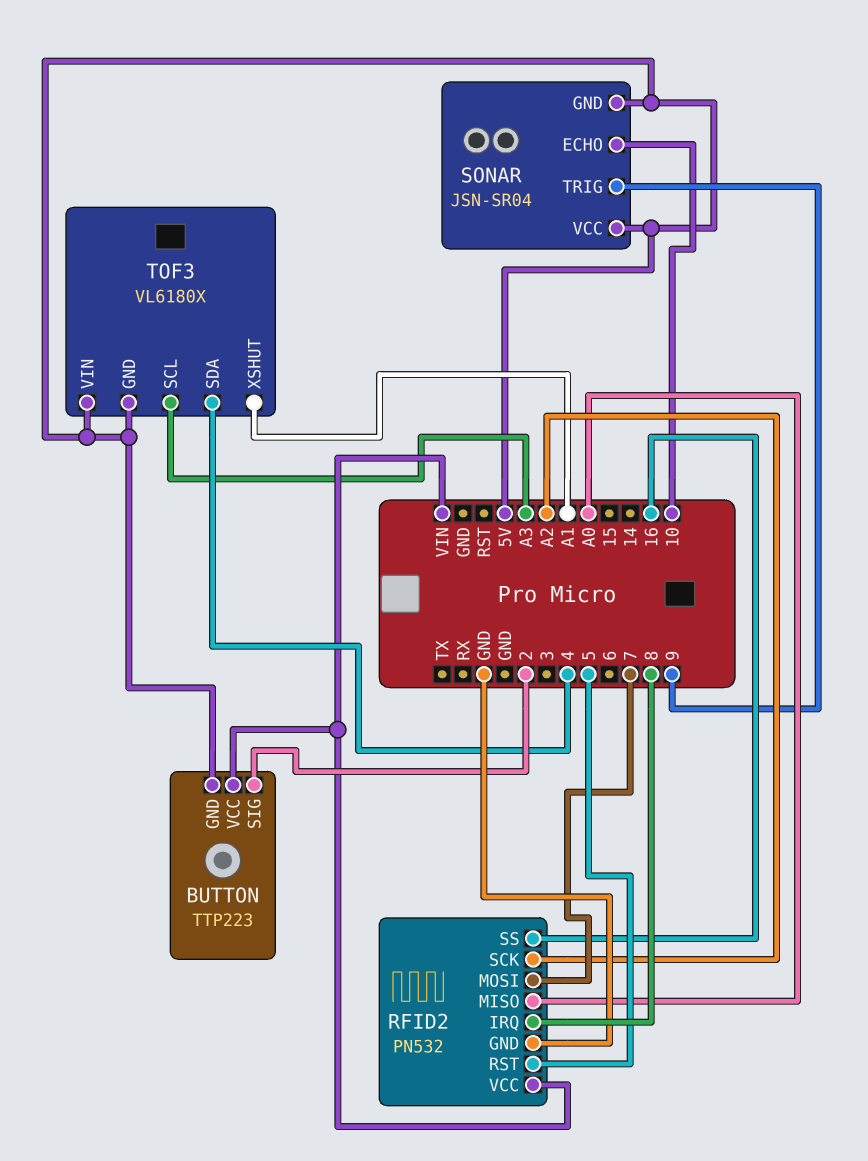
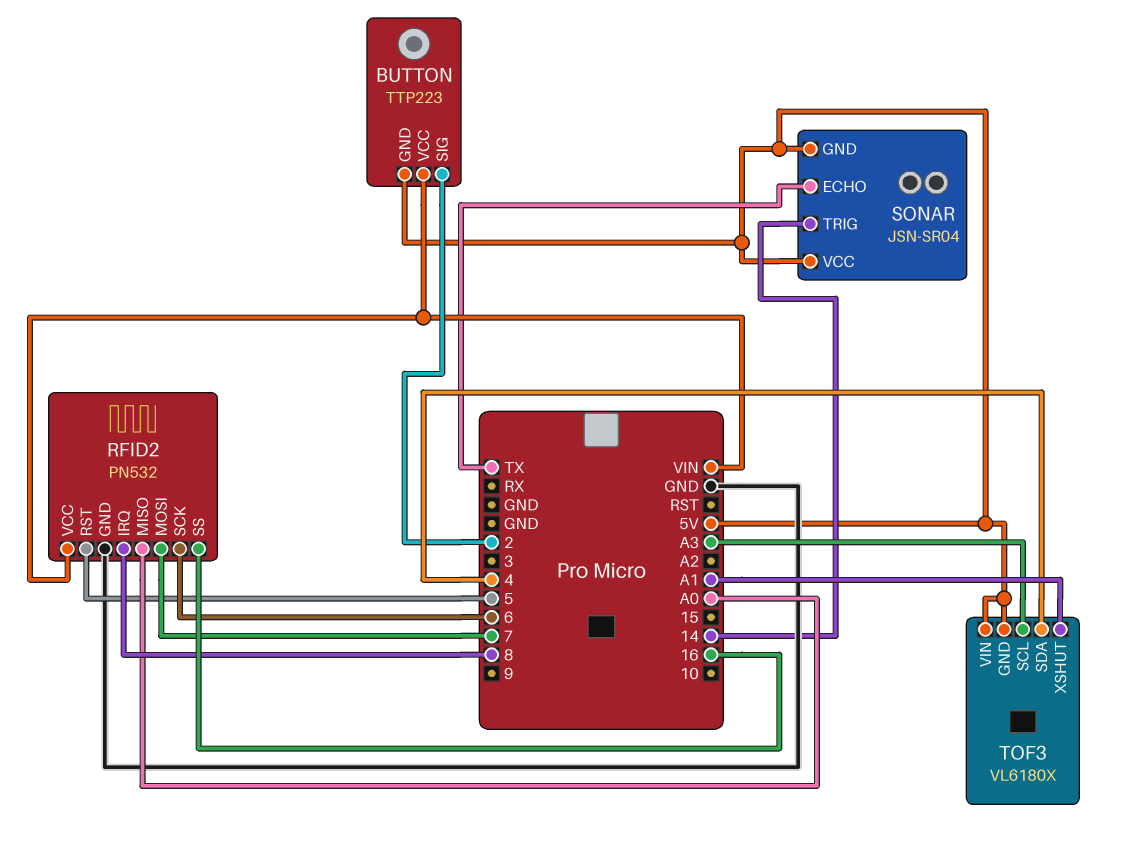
RFID2 pin SCK: A2 -> 6
SONAR pin ECHO: 10 -> TX
SONAR pin TRIG: 9 -> 14

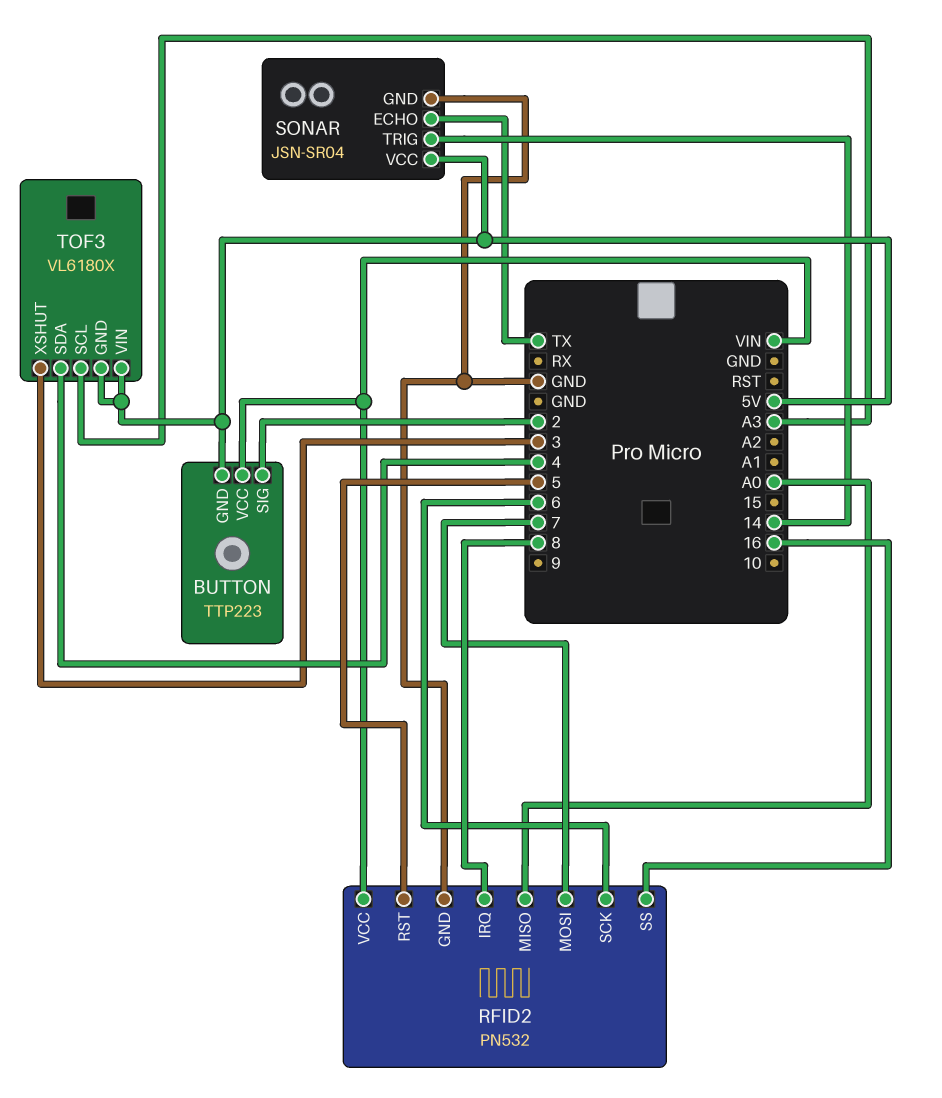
SONAR pin GND: 5V -> GND
TOF3 pin XSHUT: A1 -> 3

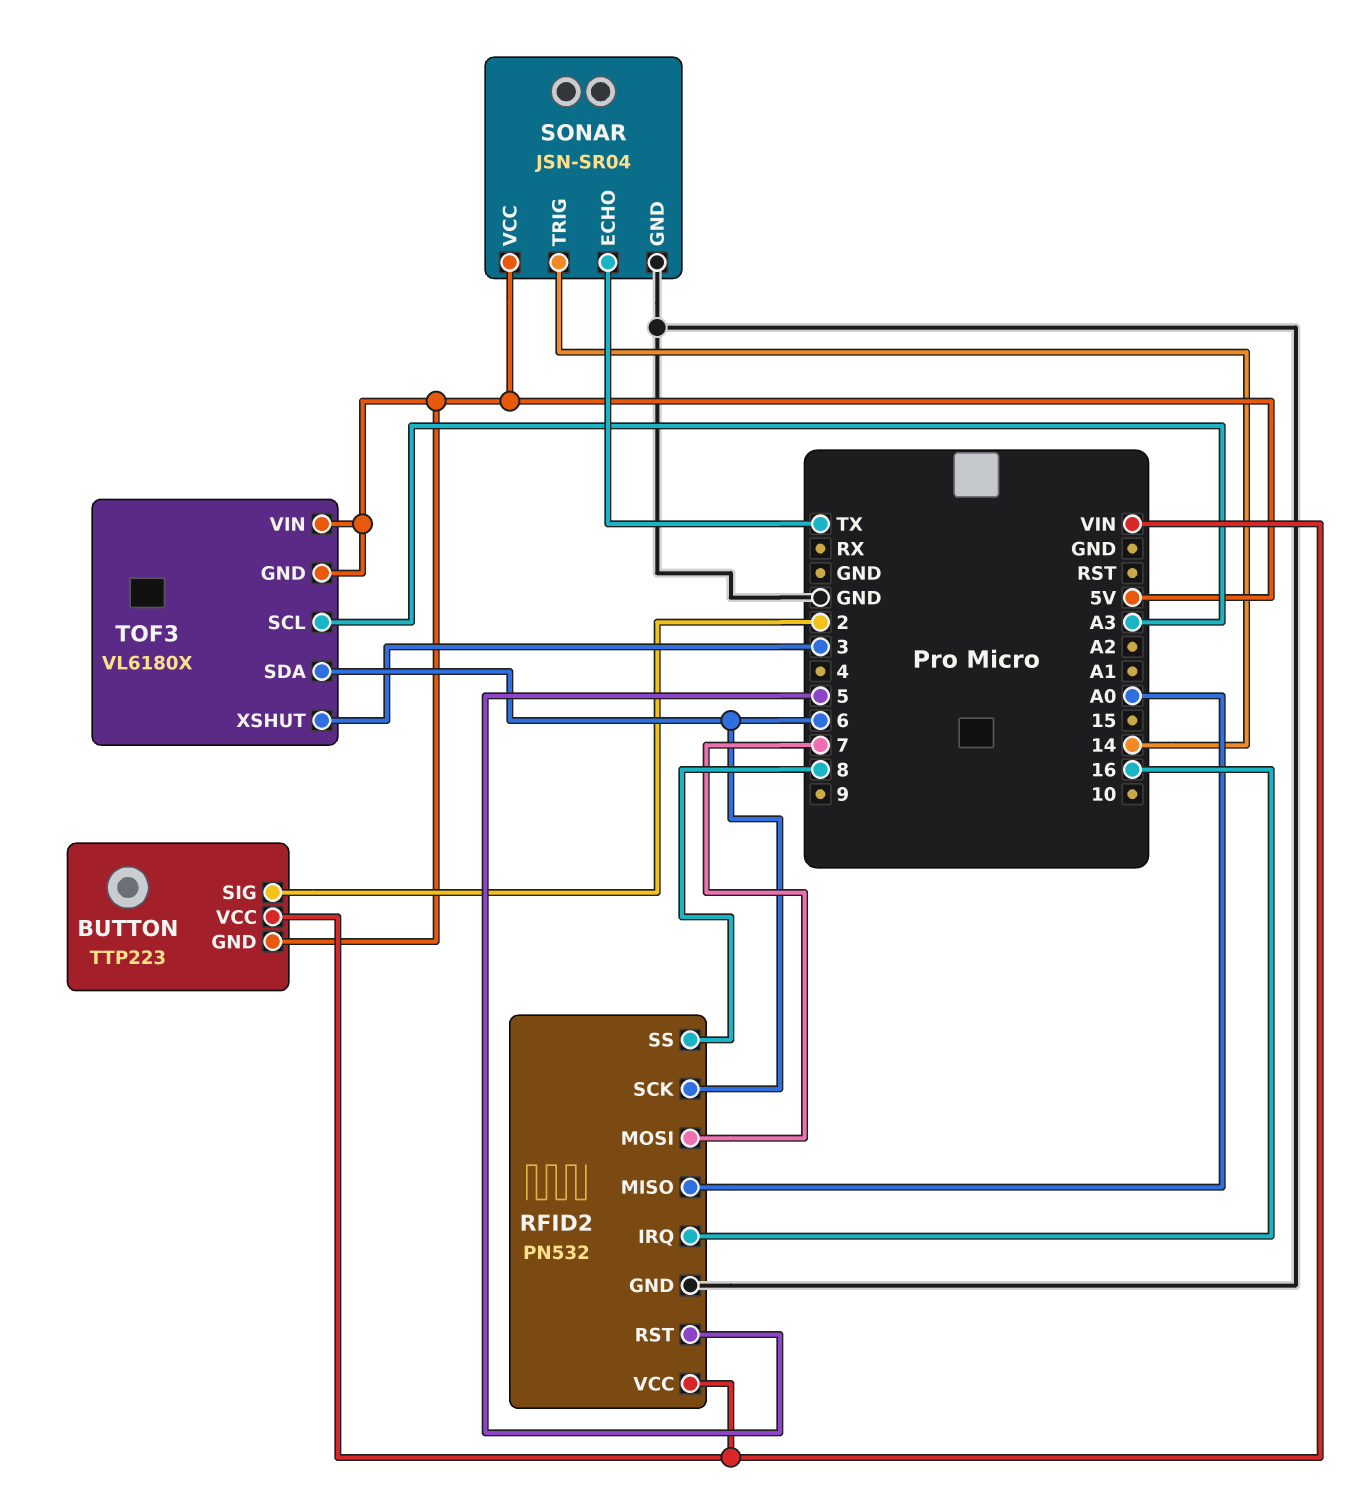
RFID2 pin IRQ: 8 -> 16
RFID2 pin SS: 16 -> 8
TOF3 pin SDA: 4 -> 6

